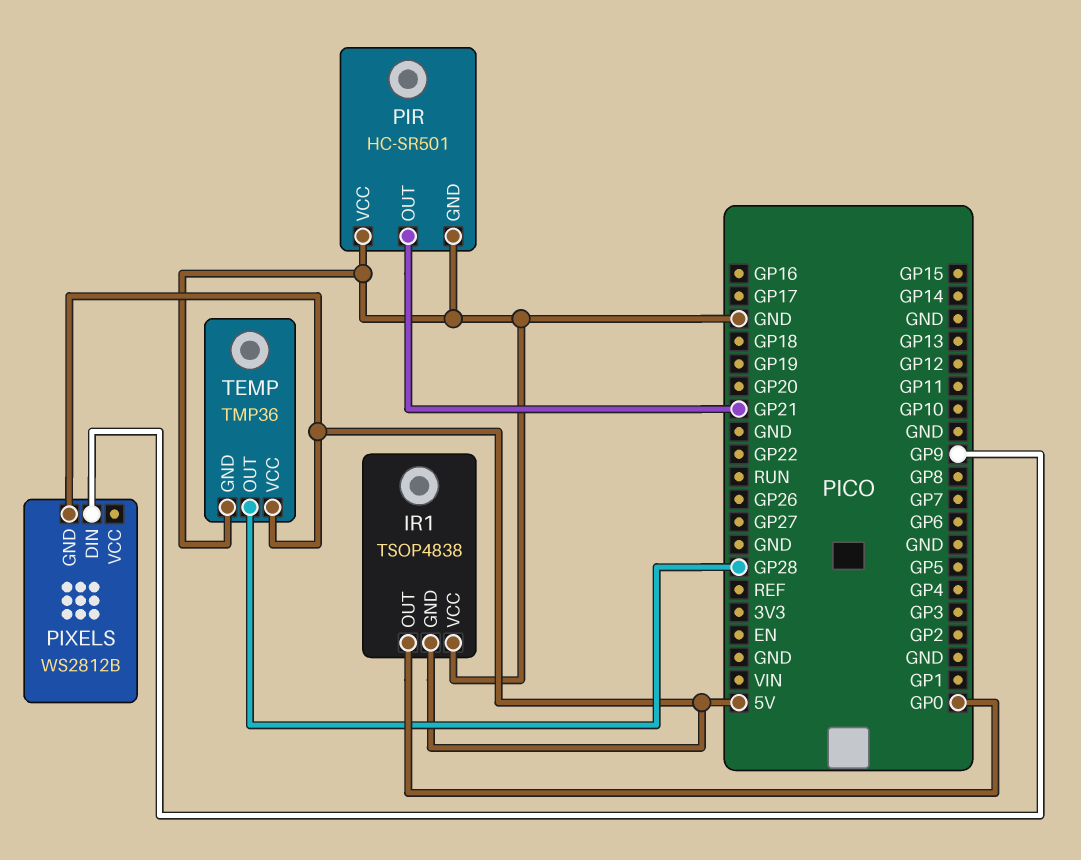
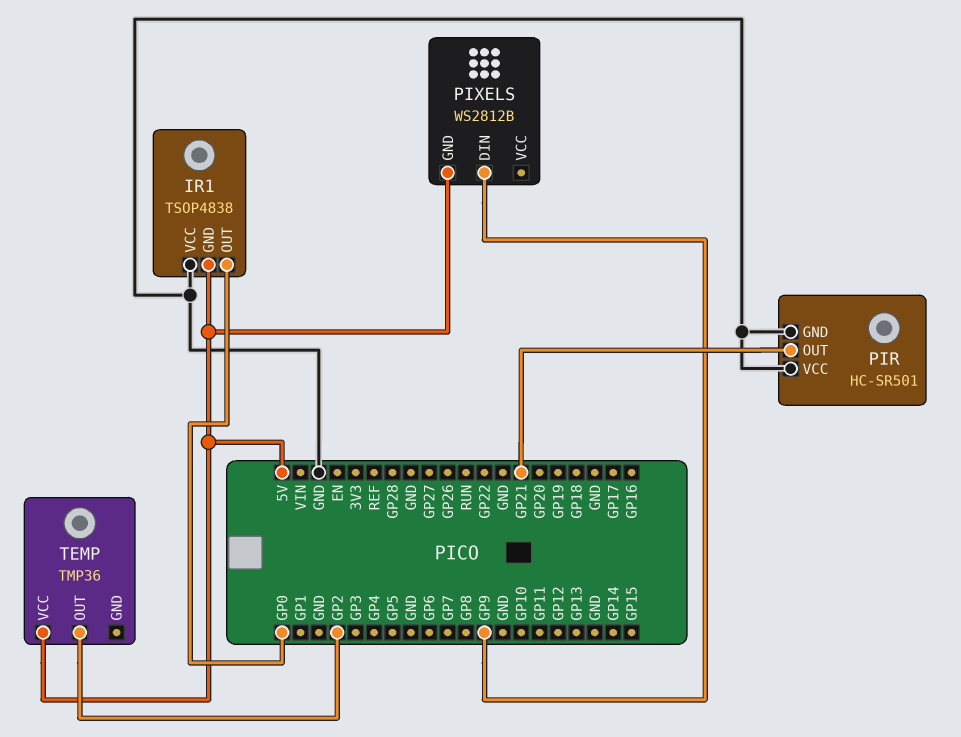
TEMP pin GND: GND -> none
TEMP pin OUT: GP28 -> GP2

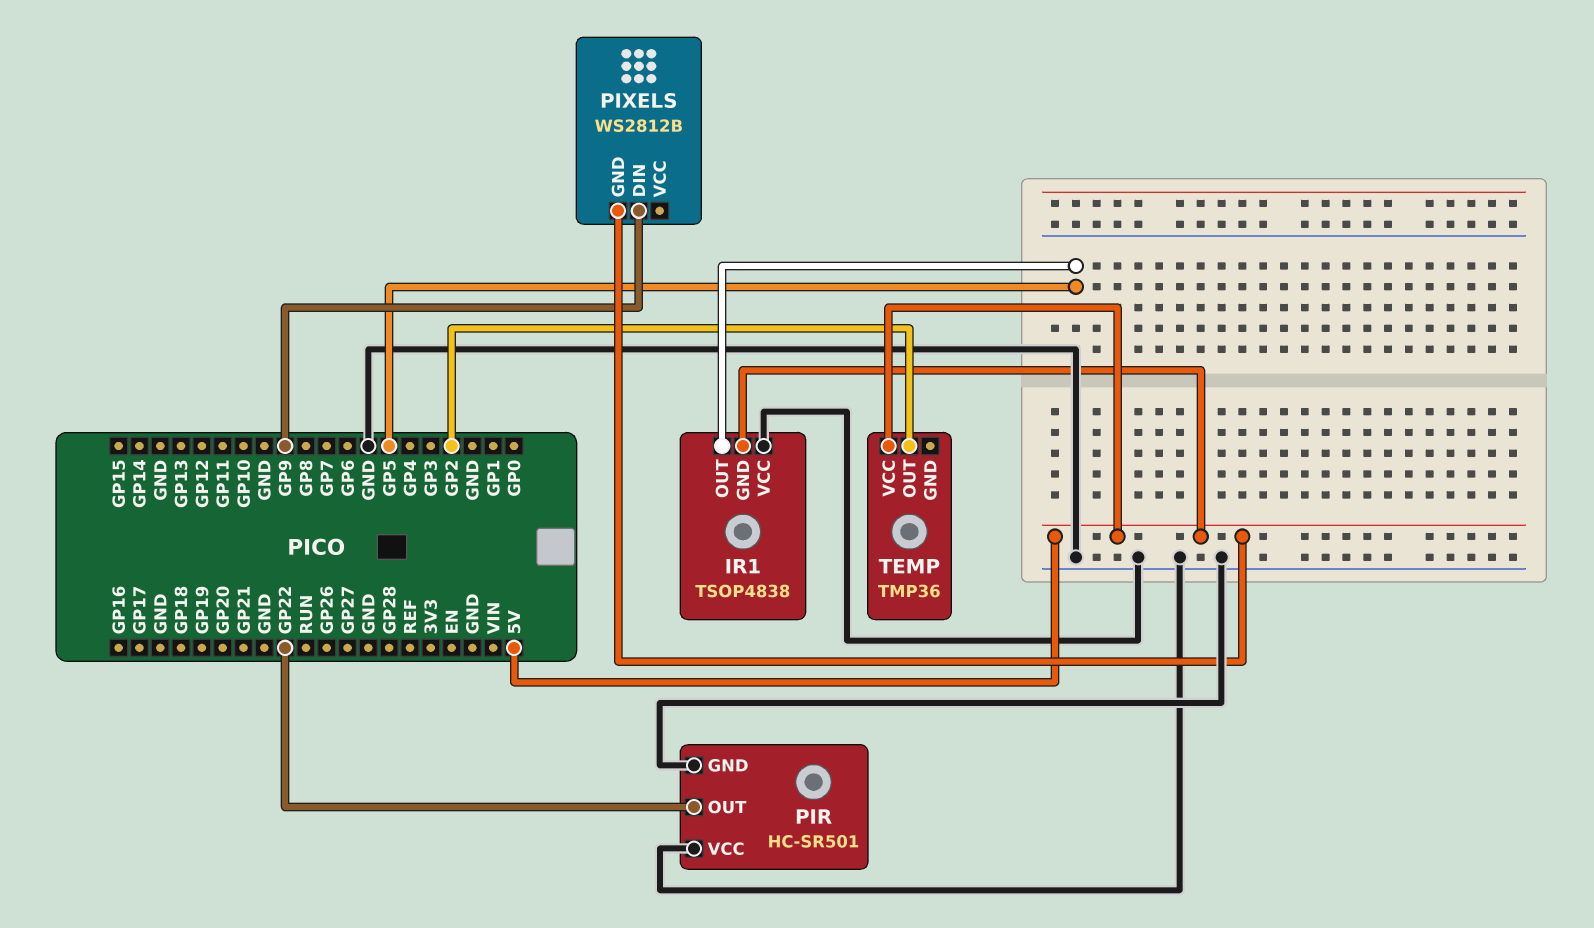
IR1 pin OUT: GP0 -> GP5
PIR pin OUT: GP21 -> GP22

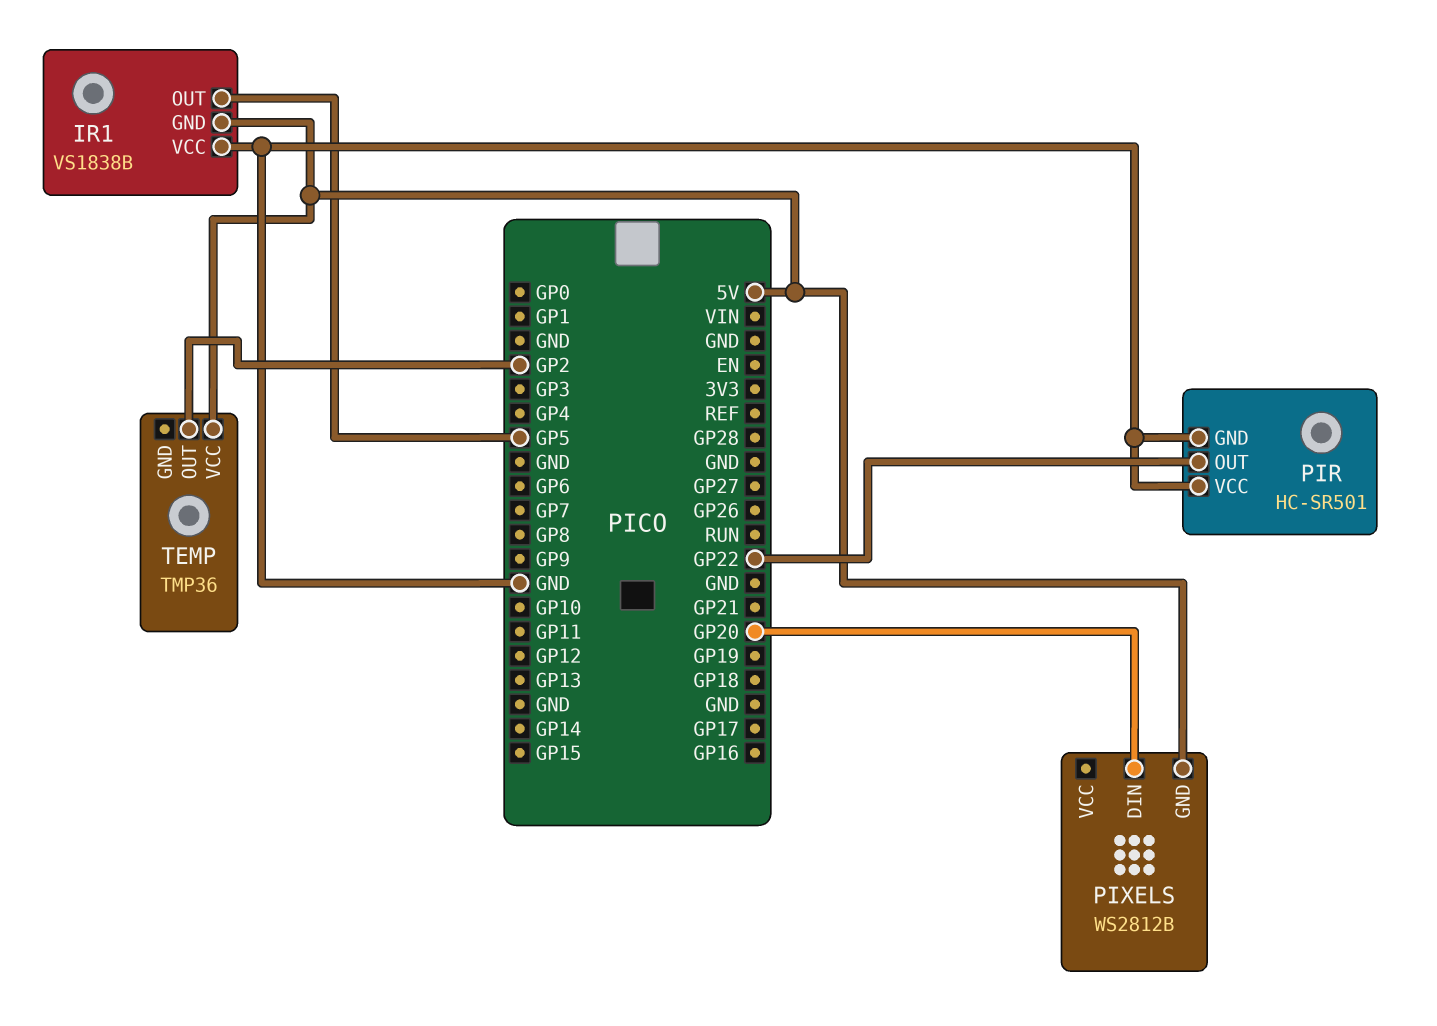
IR1: TSOP4838 -> VS1838B
PIXELS pin DIN: GP9 -> GP20

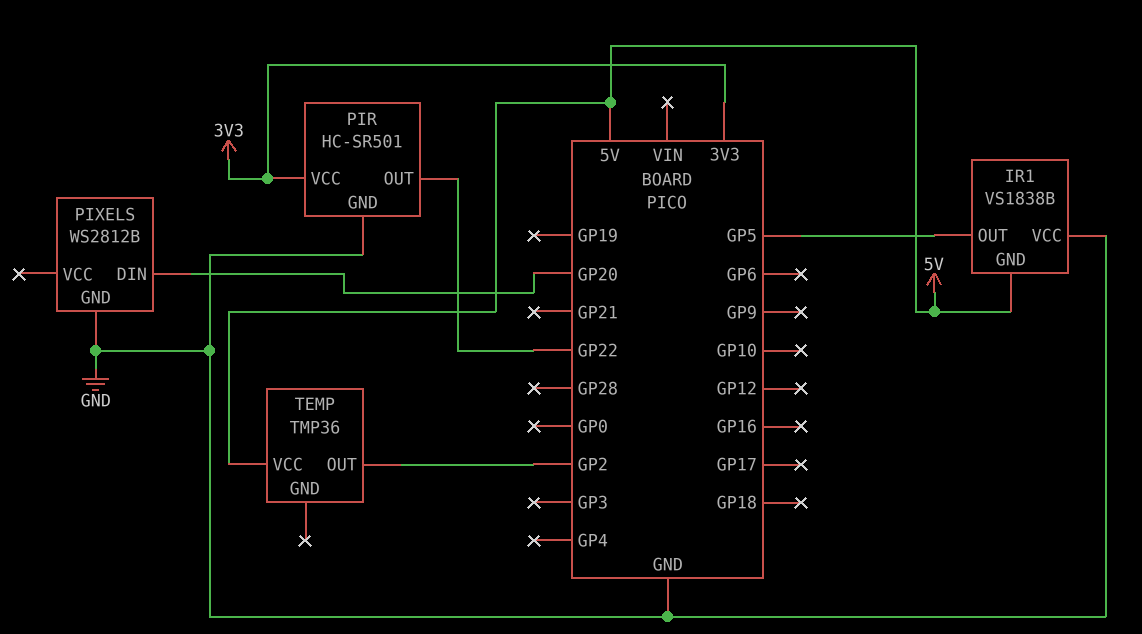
PIR pin VCC: GND -> 3V3
PIXELS pin GND: 5V -> GND

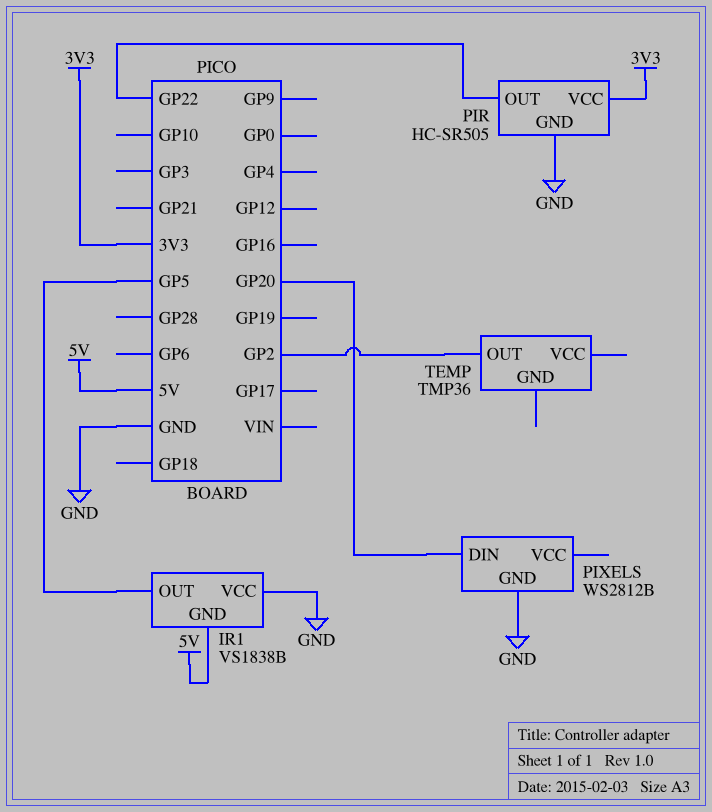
PIR: HC-SR501 -> HC-SR505
TEMP pin VCC: 5V -> none

